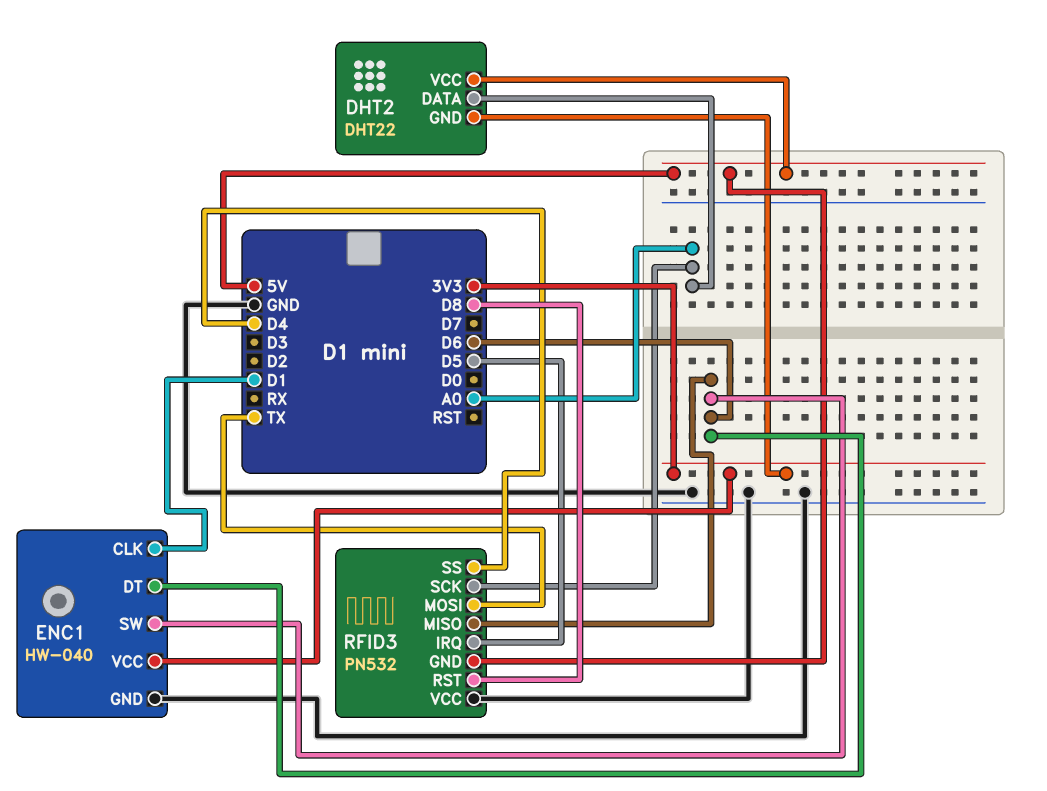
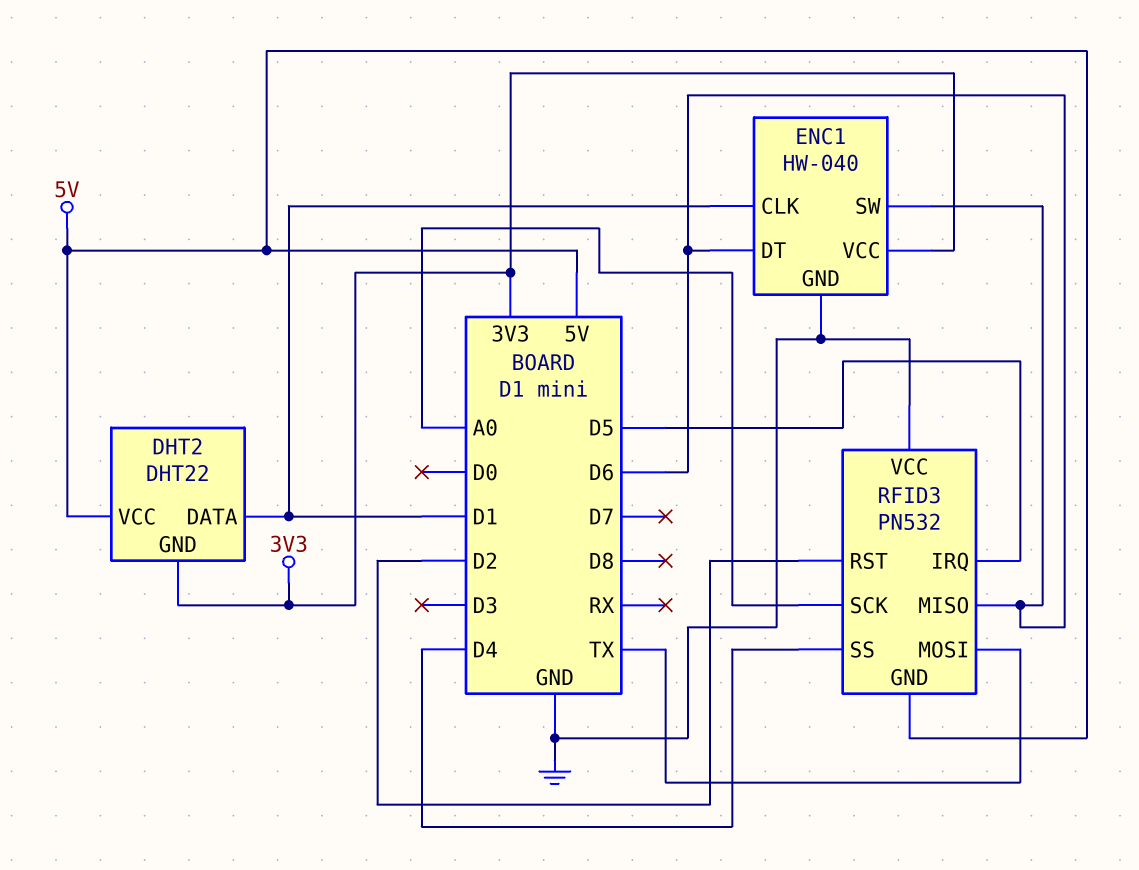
DHT2 pin DATA: A0 -> D1
RFID3 pin RST: D8 -> D2

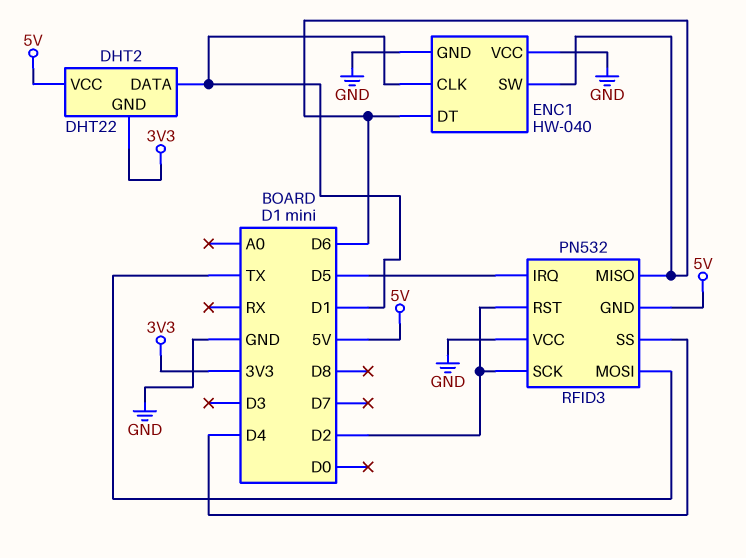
ENC1 pin VCC: 3V3 -> GND
RFID3 pin SCK: A0 -> D2

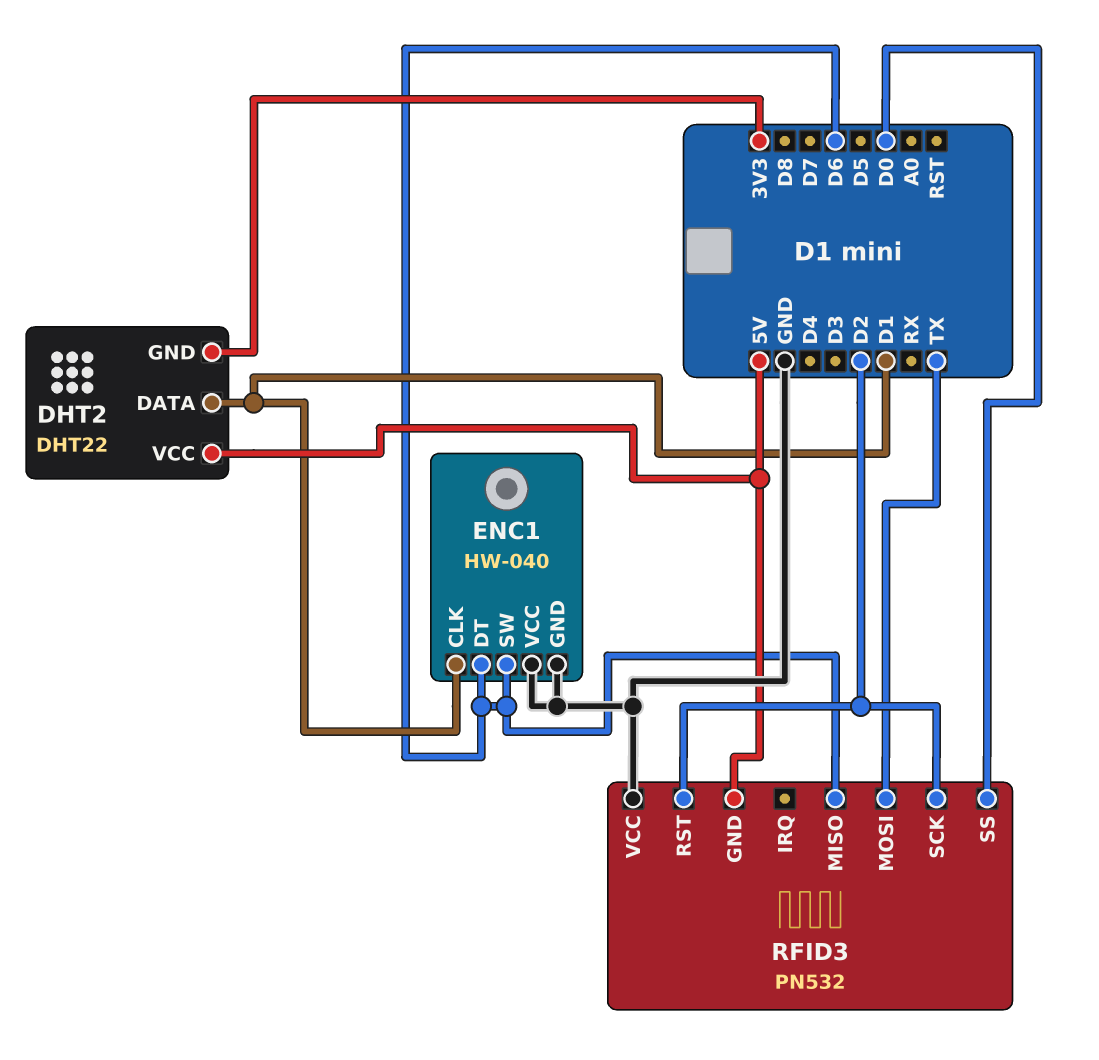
RFID3 pin IRQ: D5 -> none
RFID3 pin SS: D4 -> D0

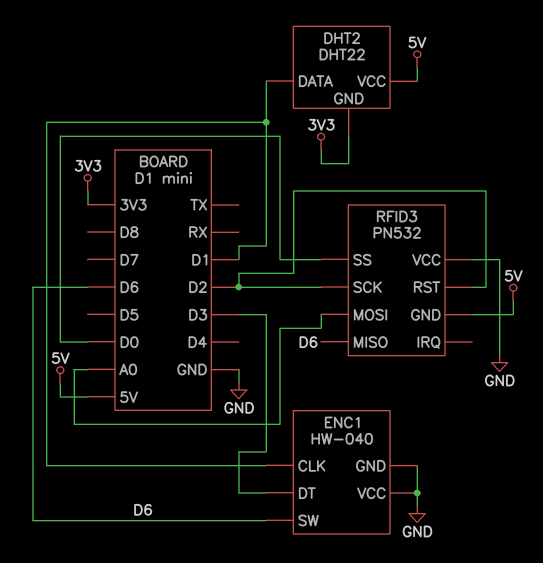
ENC1 pin DT: D6 -> D3
RFID3 pin MOSI: TX -> A0

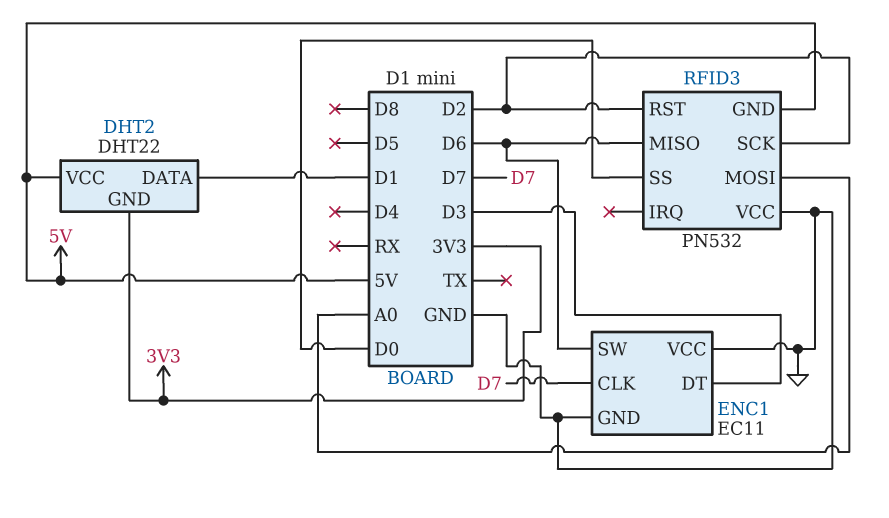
ENC1: HW-040 -> EC11
ENC1 pin CLK: D1 -> D7

